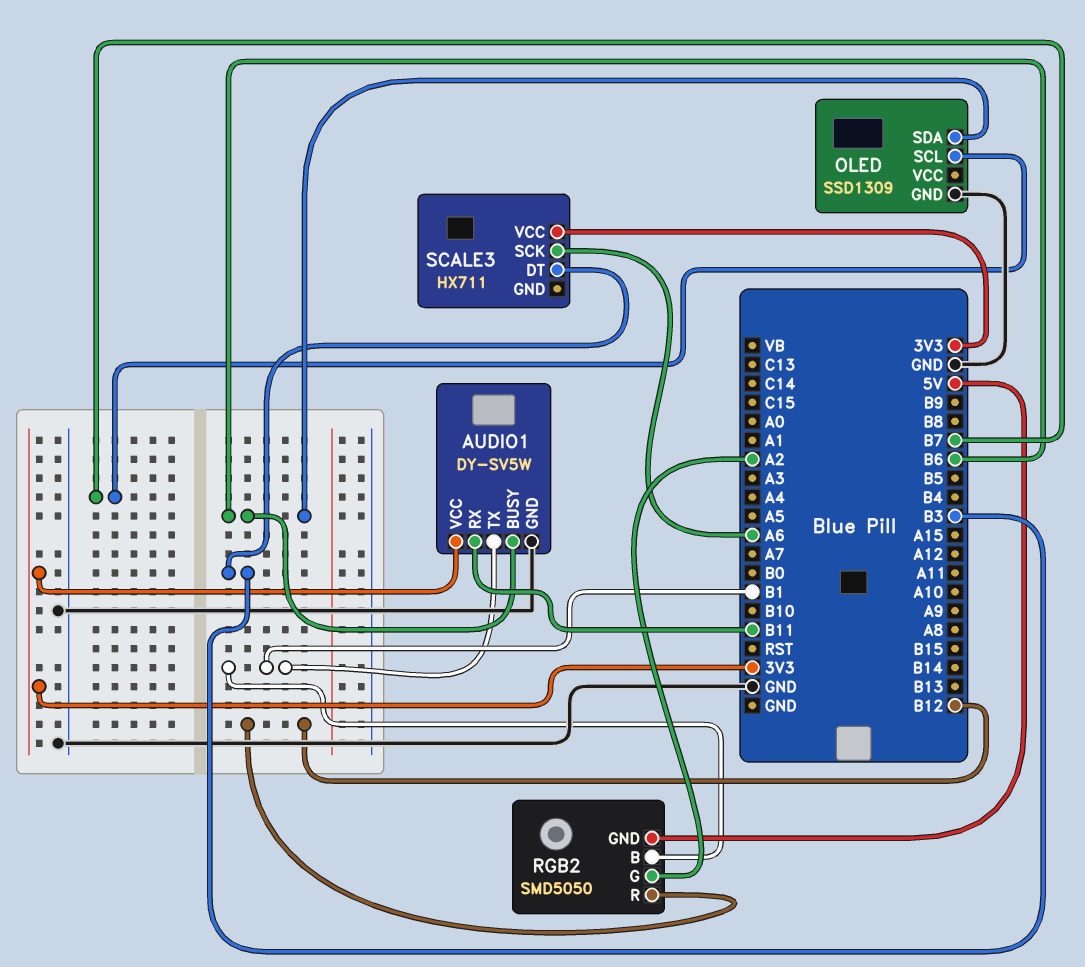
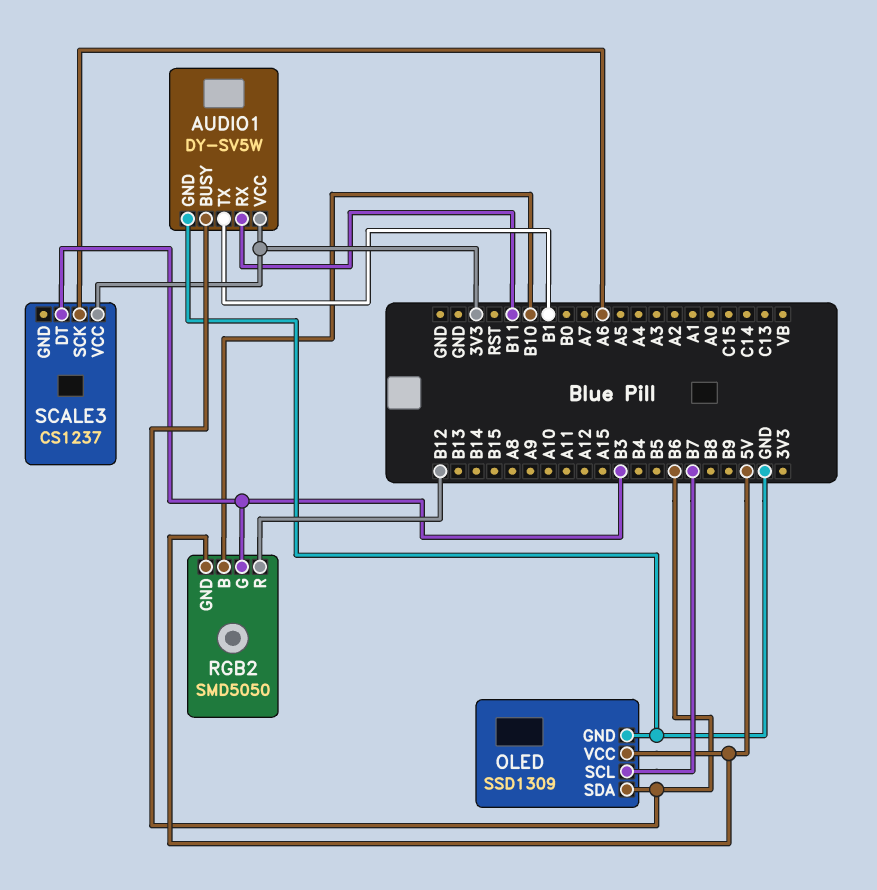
OLED pin VCC: none -> 5V
RGB2 pin B: B1 -> B10
RGB2 pin G: A2 -> B3
SCALE3: HX711 -> CS1237

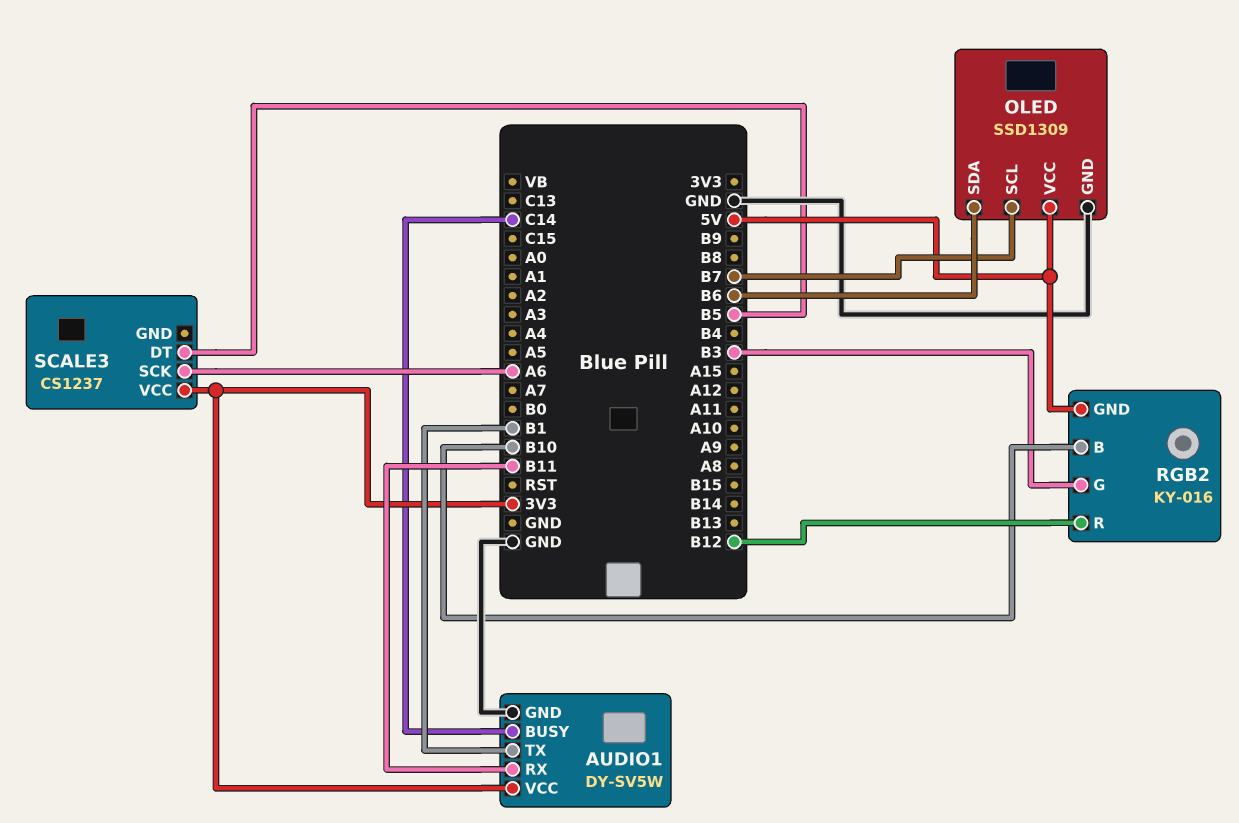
AUDIO1 pin BUSY: B6 -> C14
RGB2: SMD5050 -> KY-016
SCALE3 pin DT: B3 -> B5

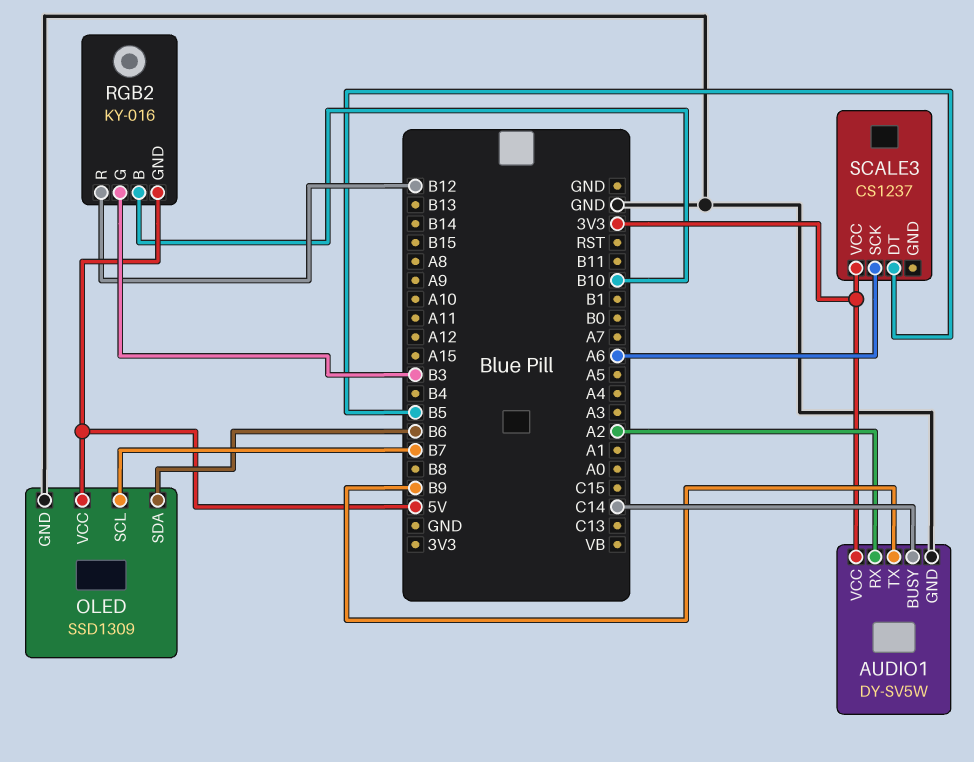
AUDIO1 pin RX: B11 -> A2
AUDIO1 pin TX: B1 -> B9

